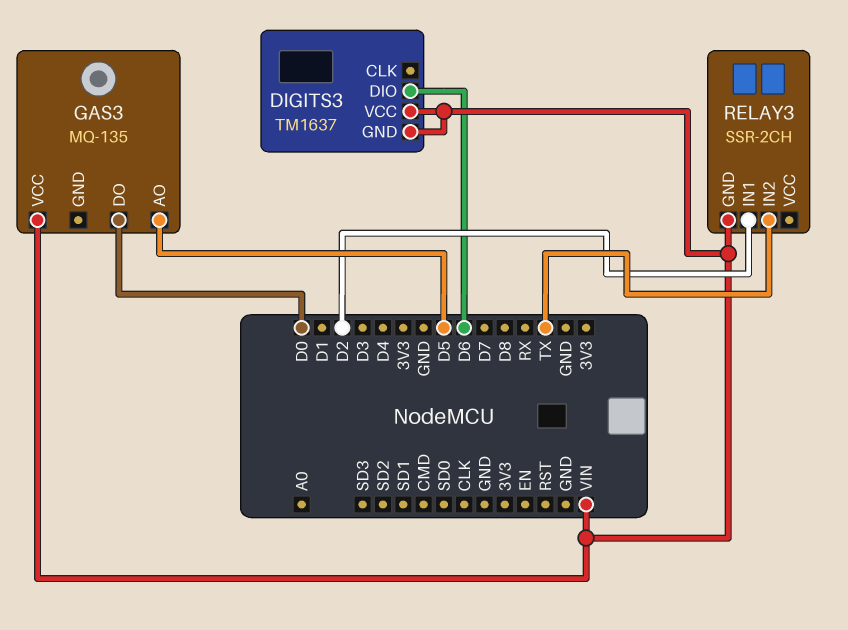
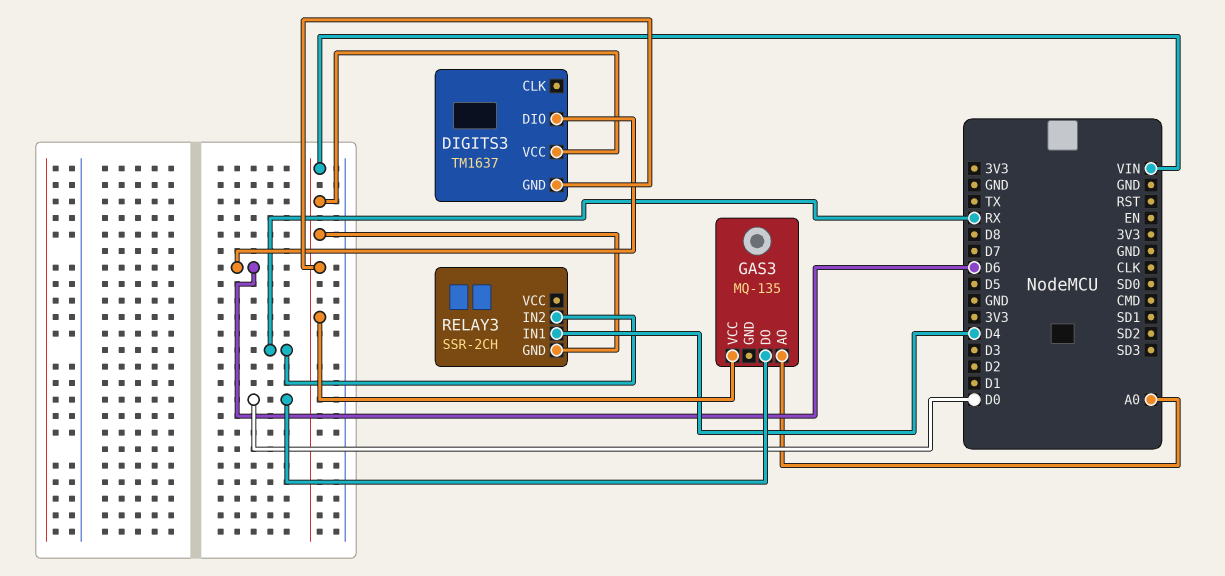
GAS3 pin AO: D5 -> A0
RELAY3 pin IN1: D2 -> D4
RELAY3 pin IN2: TX -> RX

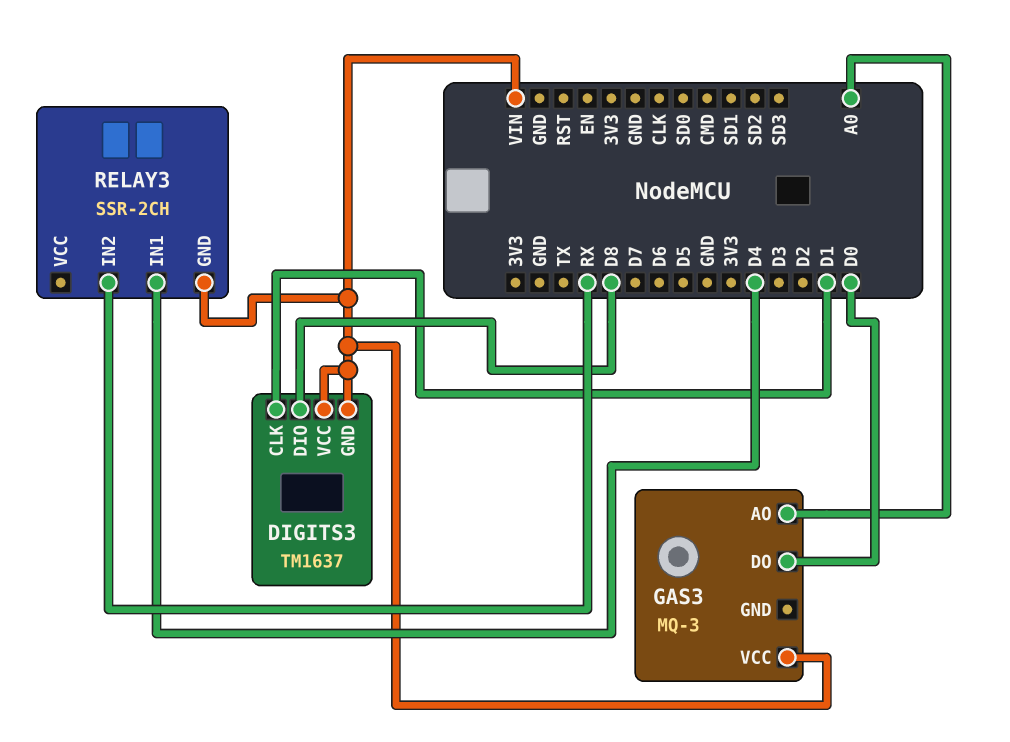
DIGITS3 pin CLK: none -> D1
DIGITS3 pin DIO: D6 -> D8
GAS3: MQ-135 -> MQ-3

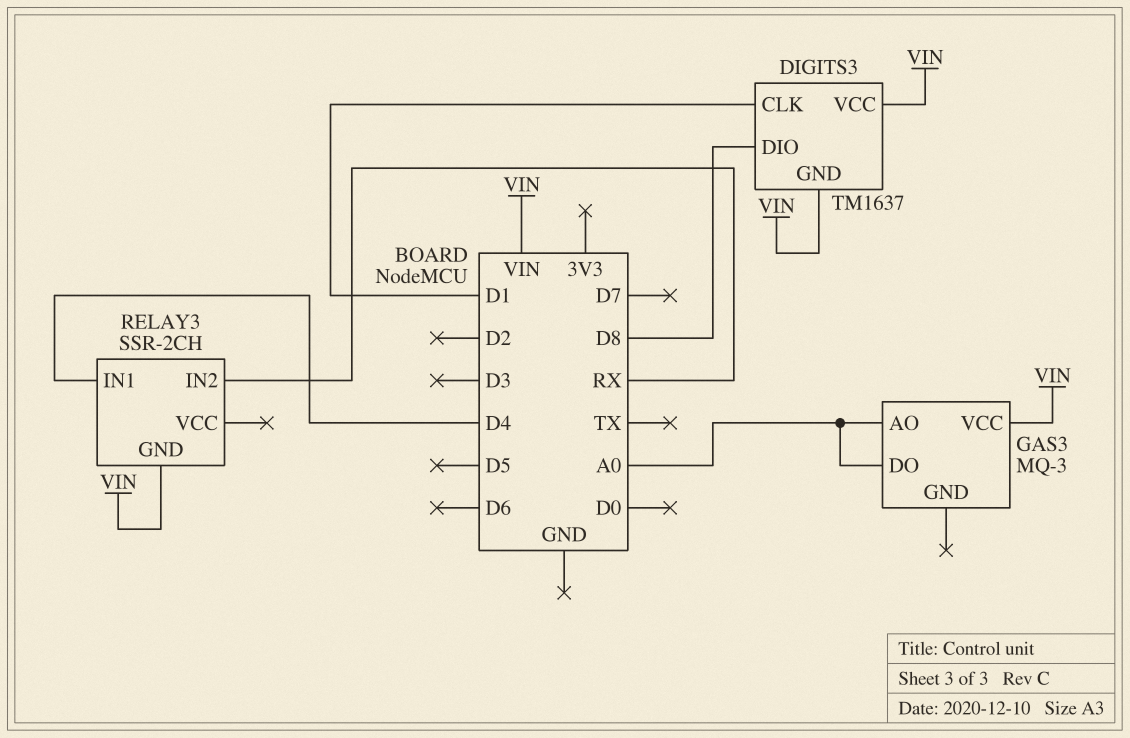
GAS3 pin DO: D0 -> A0

